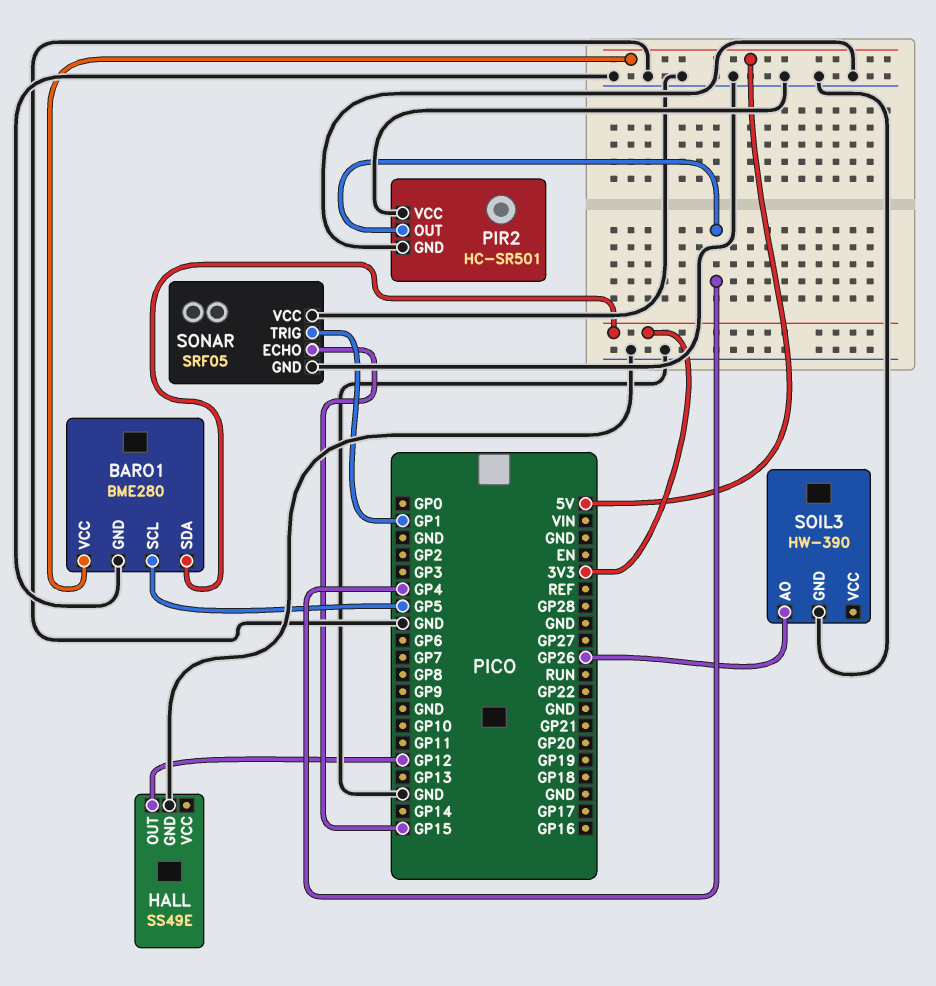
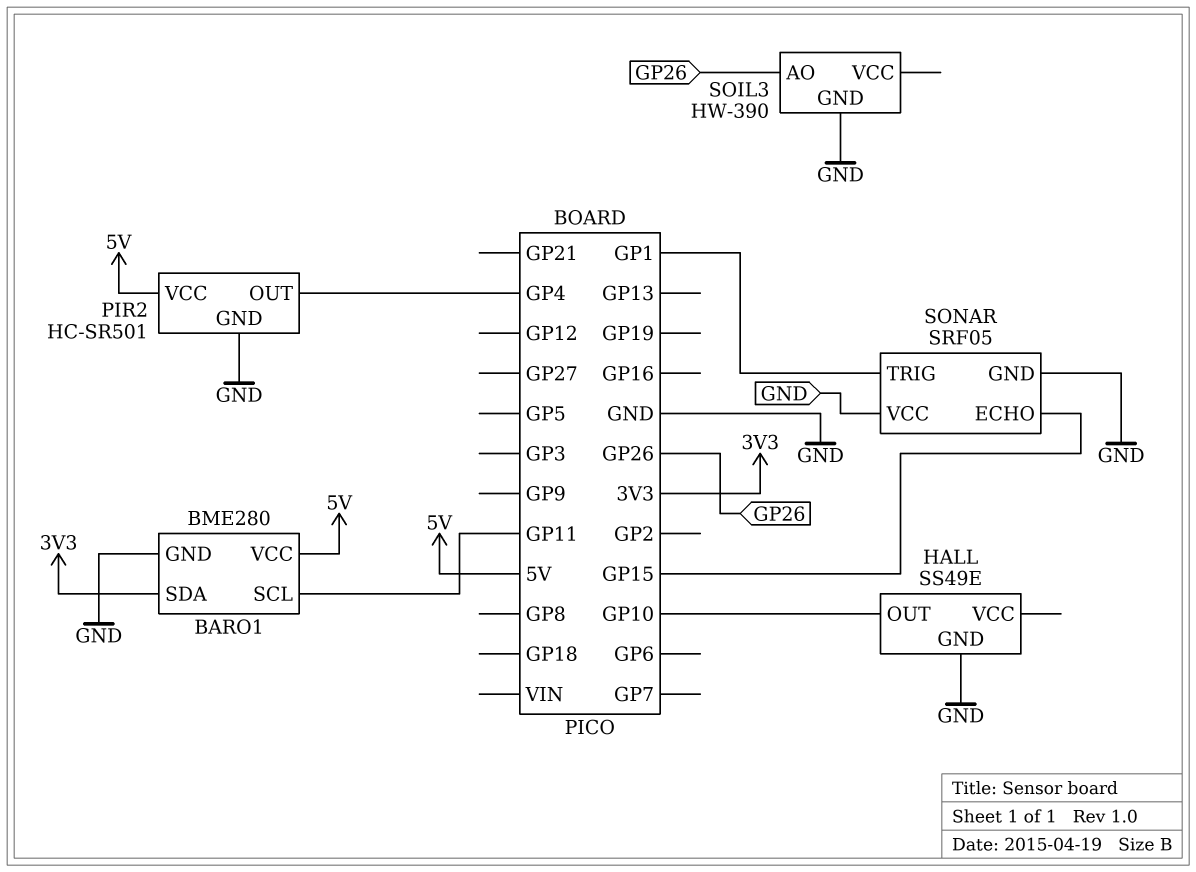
BARO1 pin SCL: GP5 -> GP11
HALL pin OUT: GP12 -> GP10
PIR2 pin VCC: GND -> 5V

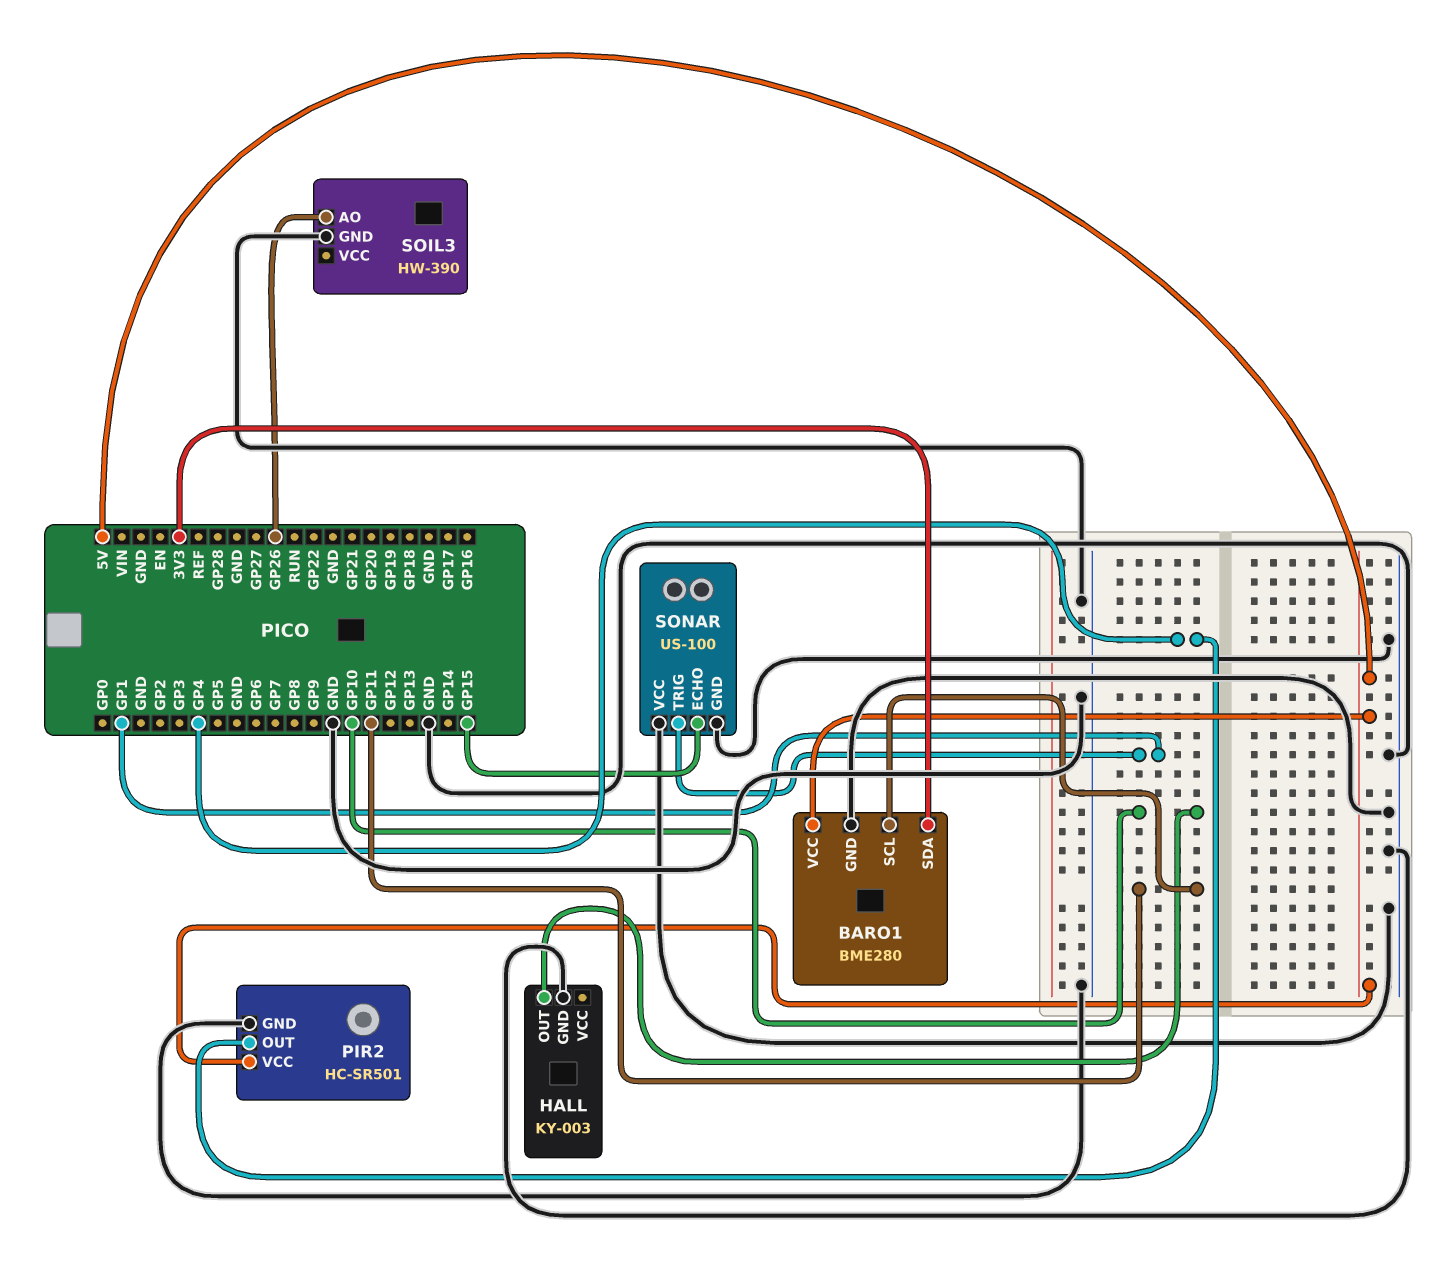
HALL: SS49E -> KY-003
SONAR: SRF05 -> US-100

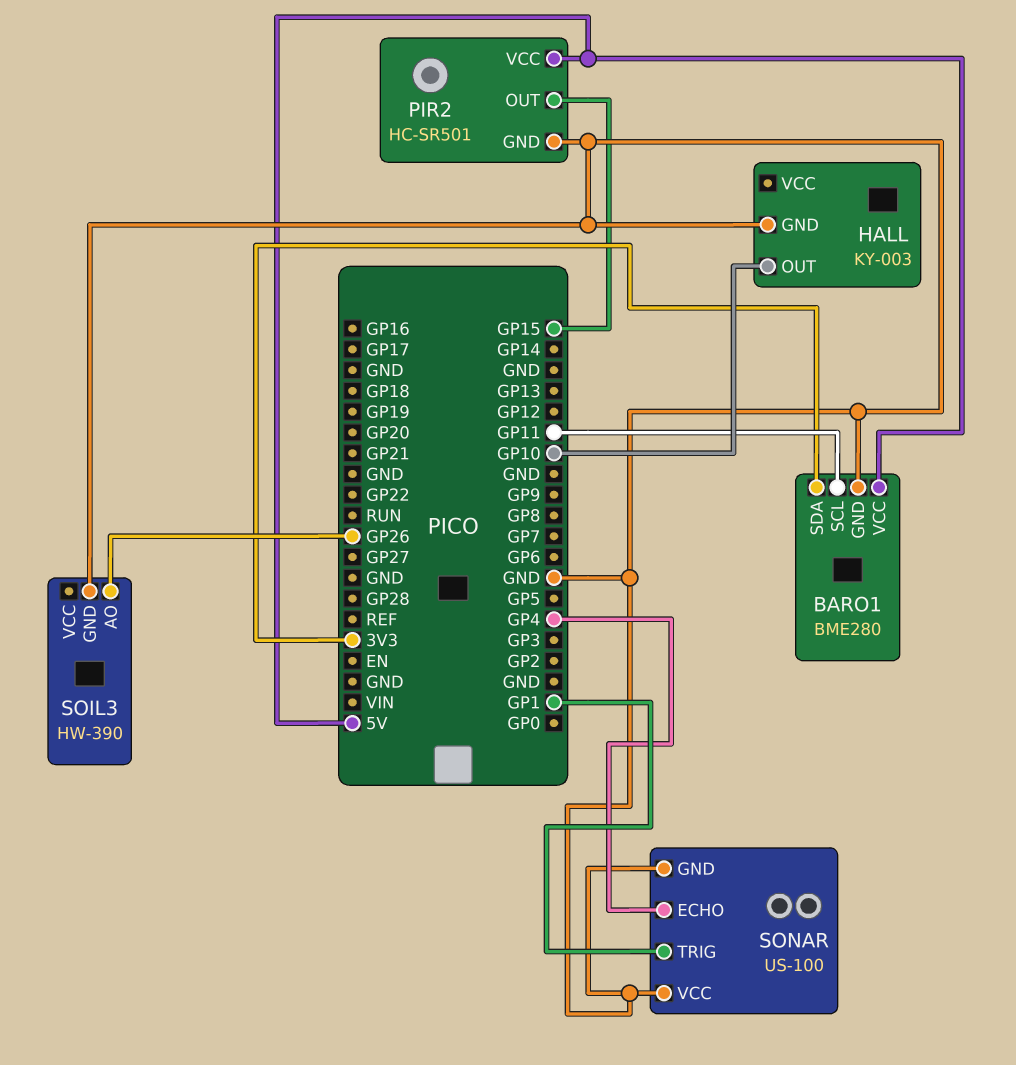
PIR2 pin OUT: GP4 -> GP15
SONAR pin ECHO: GP15 -> GP4

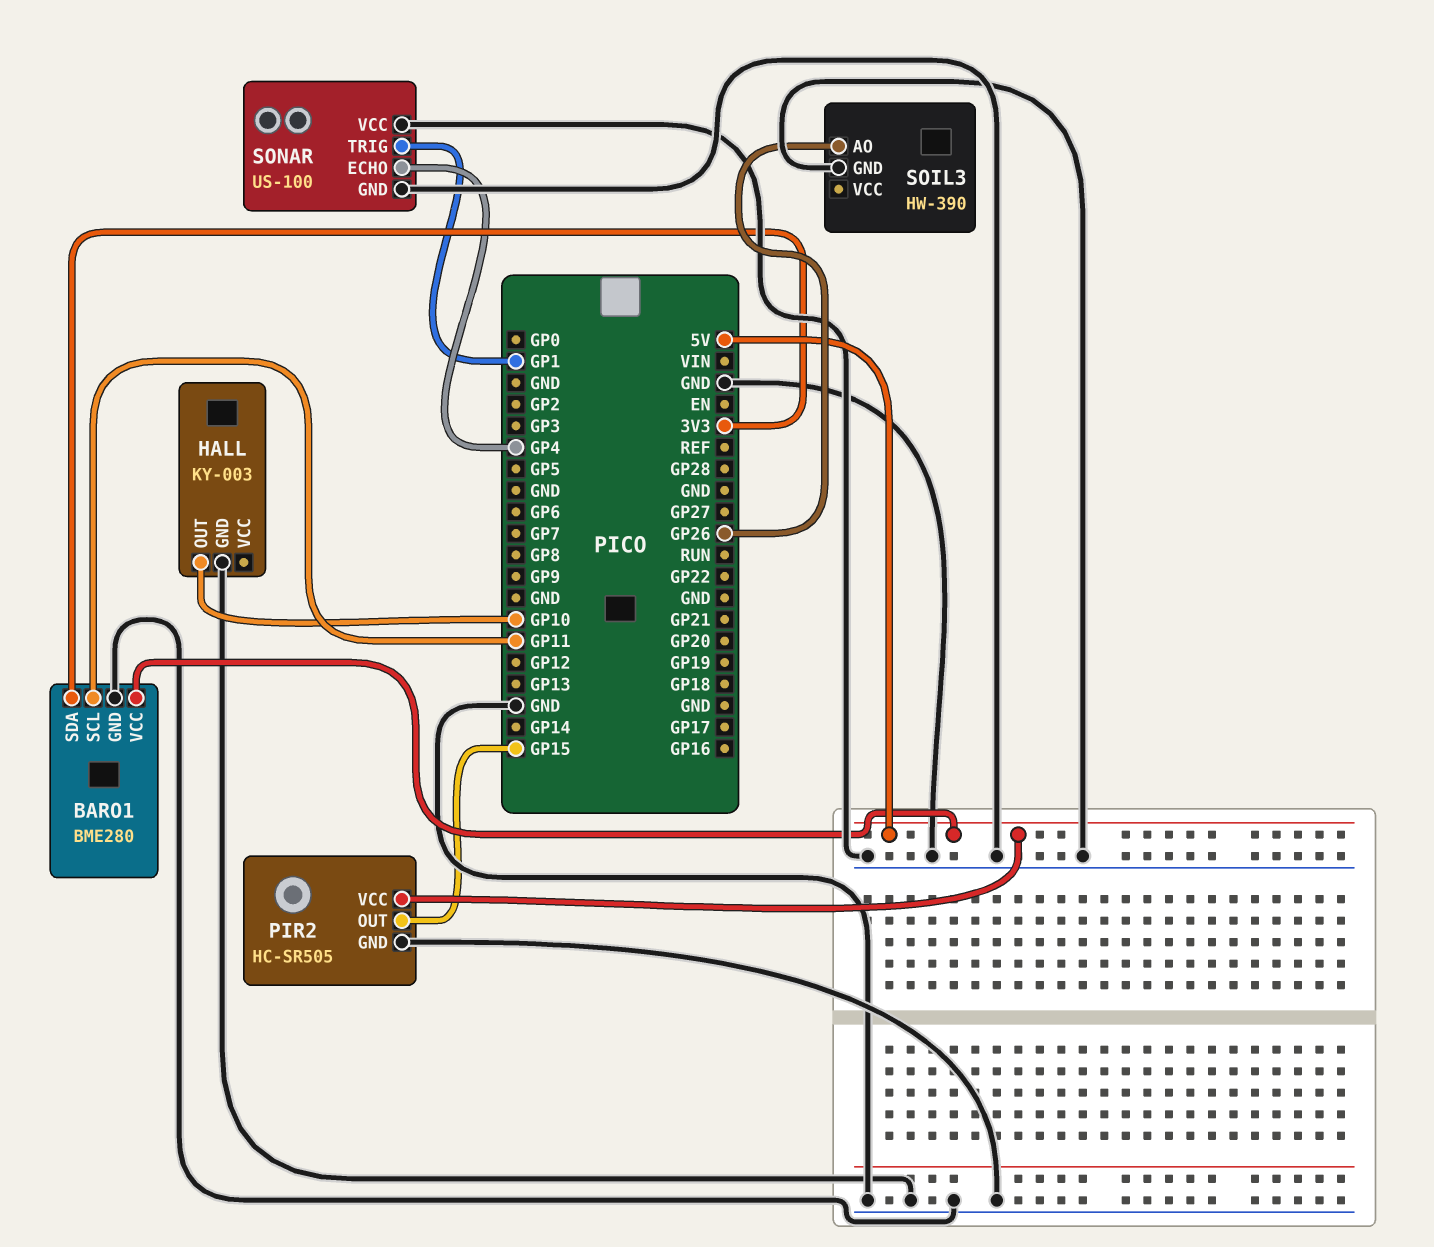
PIR2: HC-SR501 -> HC-SR505

